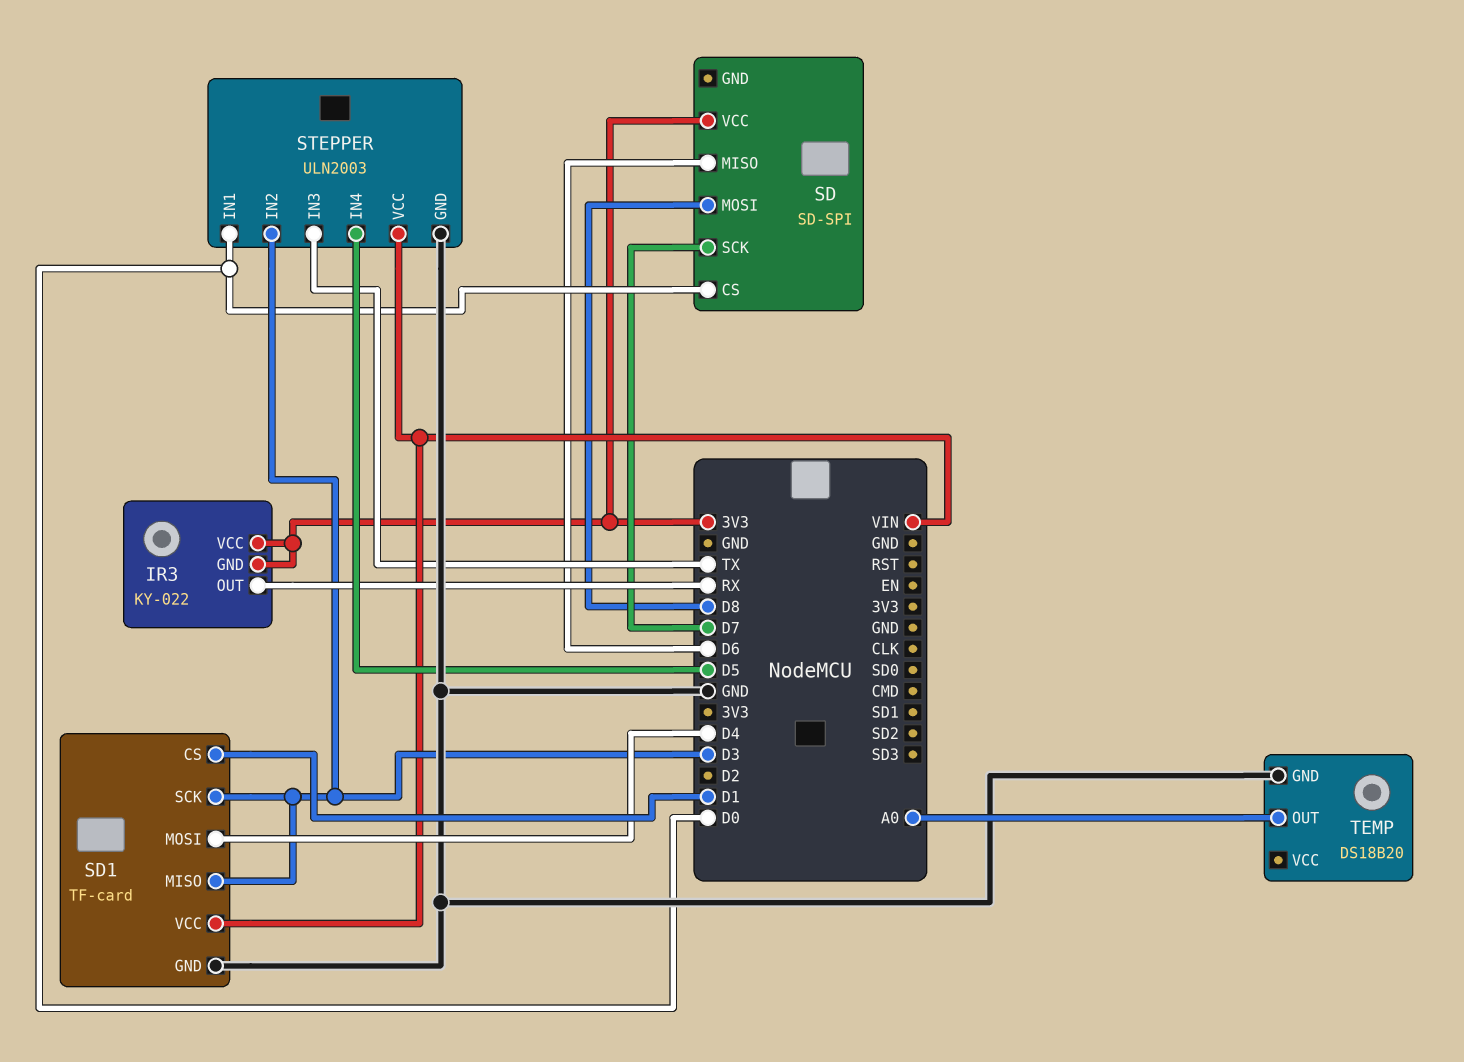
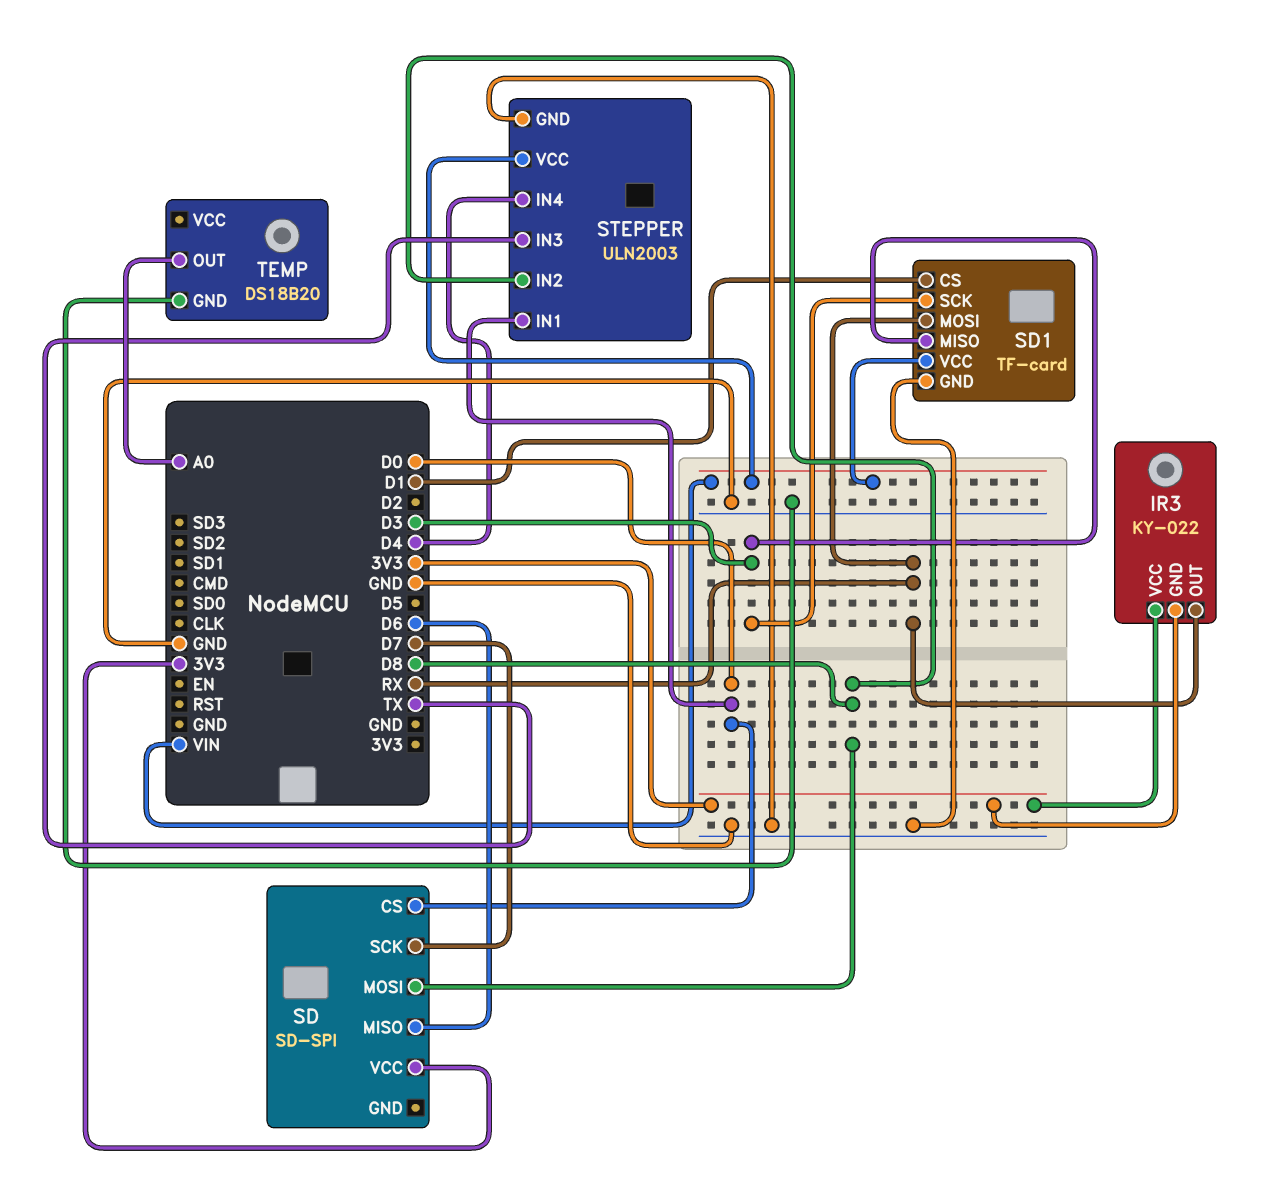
SD1 pin MOSI: D4 -> RX
STEPPER pin IN2: D3 -> D8
STEPPER pin IN4: D5 -> D4

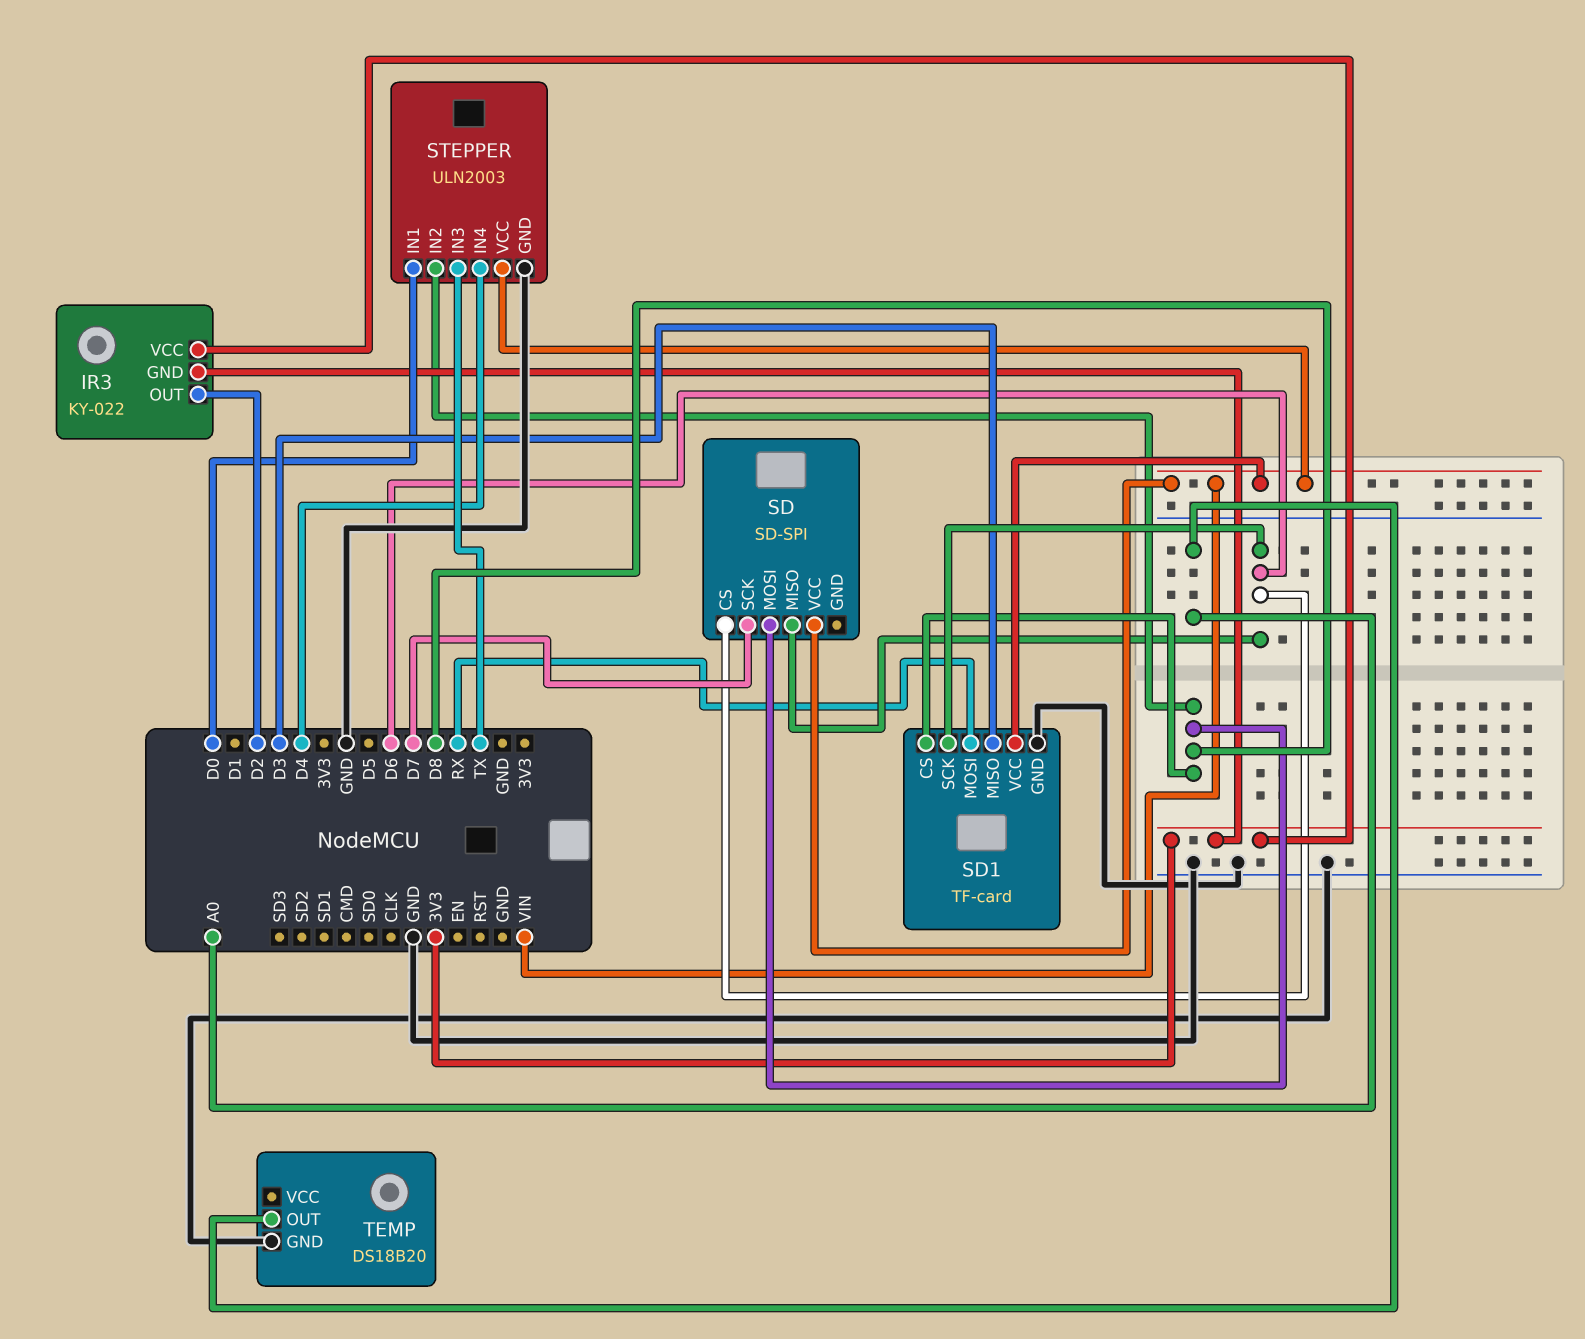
IR3 pin OUT: RX -> D2
SD pin CS: D0 -> D6
SD pin VCC: 3V3 -> VIN
SD1 pin CS: D1 -> D8
SD1 pin SCK: D3 -> D6

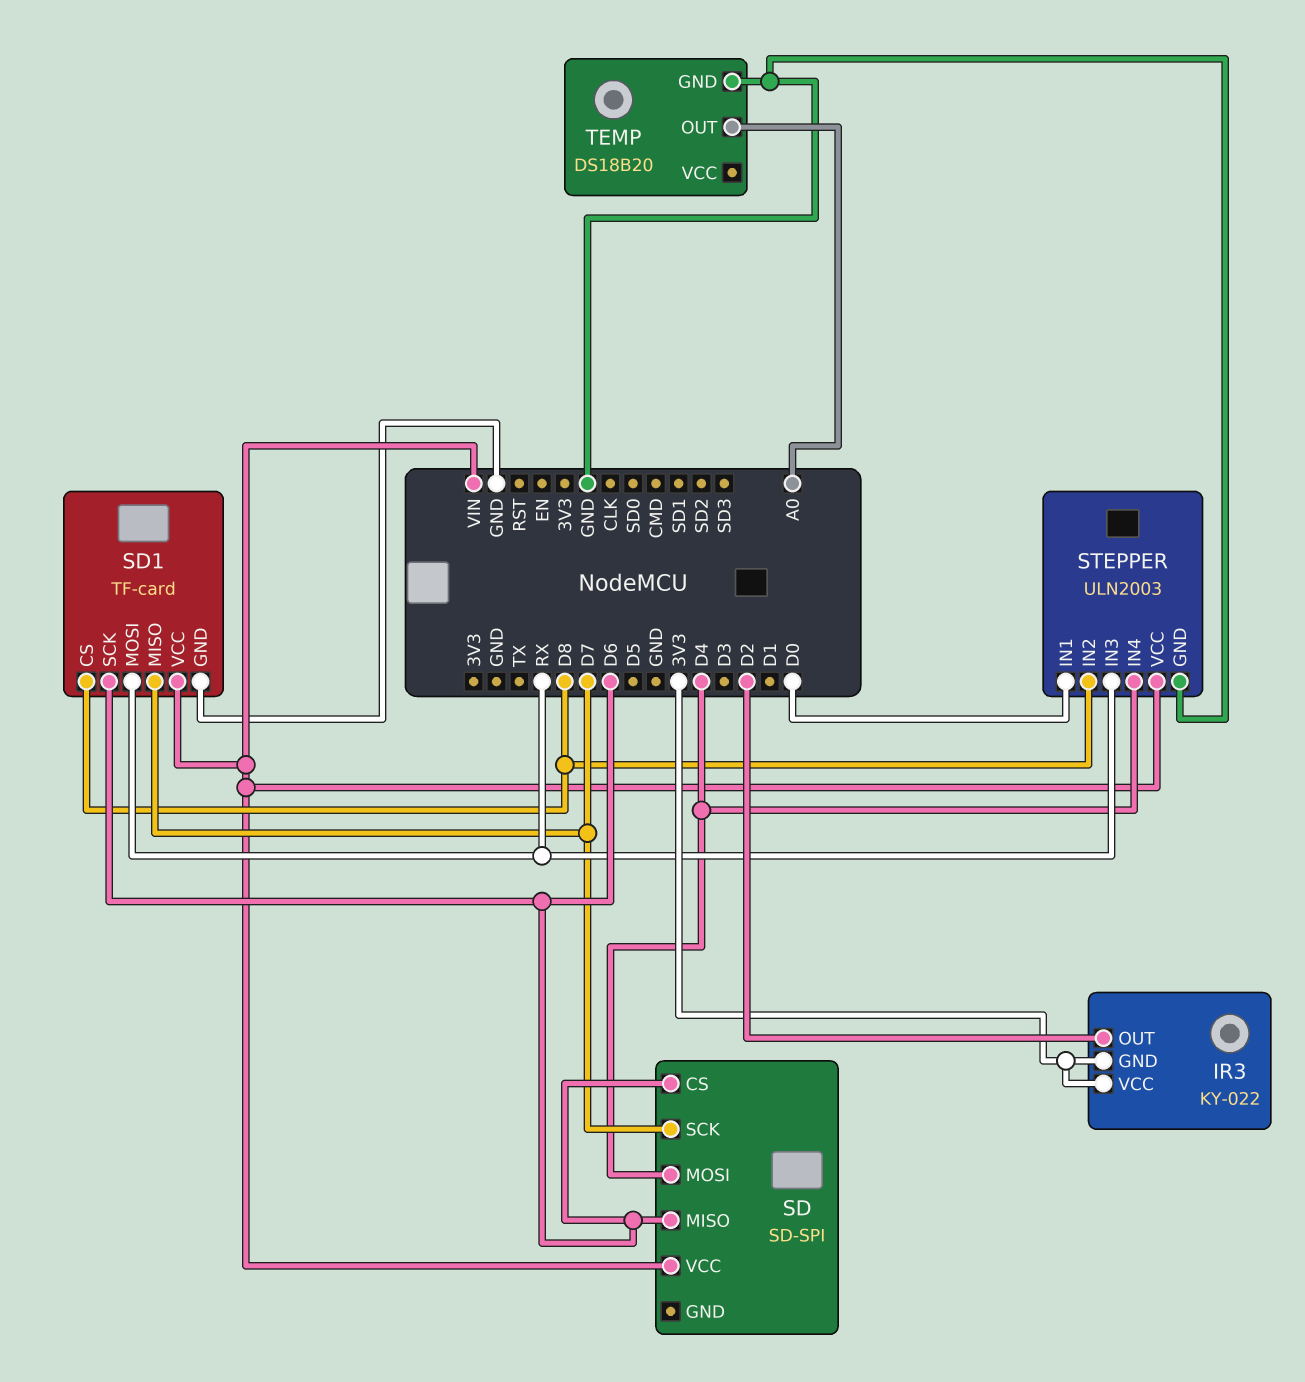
SD pin MOSI: D8 -> D4
SD1 pin MISO: D3 -> D7
STEPPER pin IN3: TX -> RX

